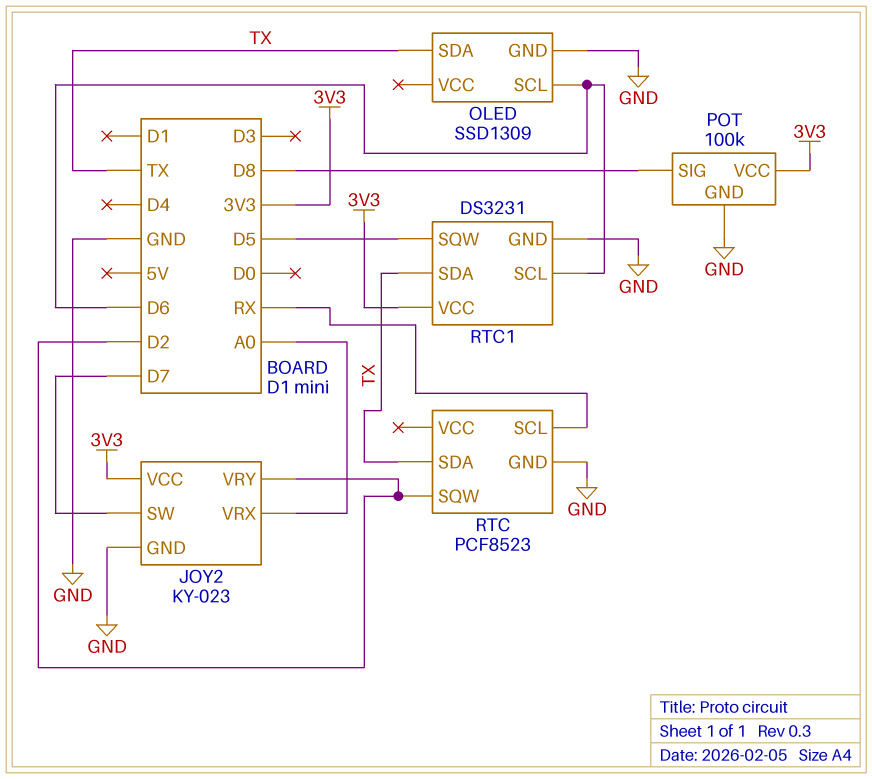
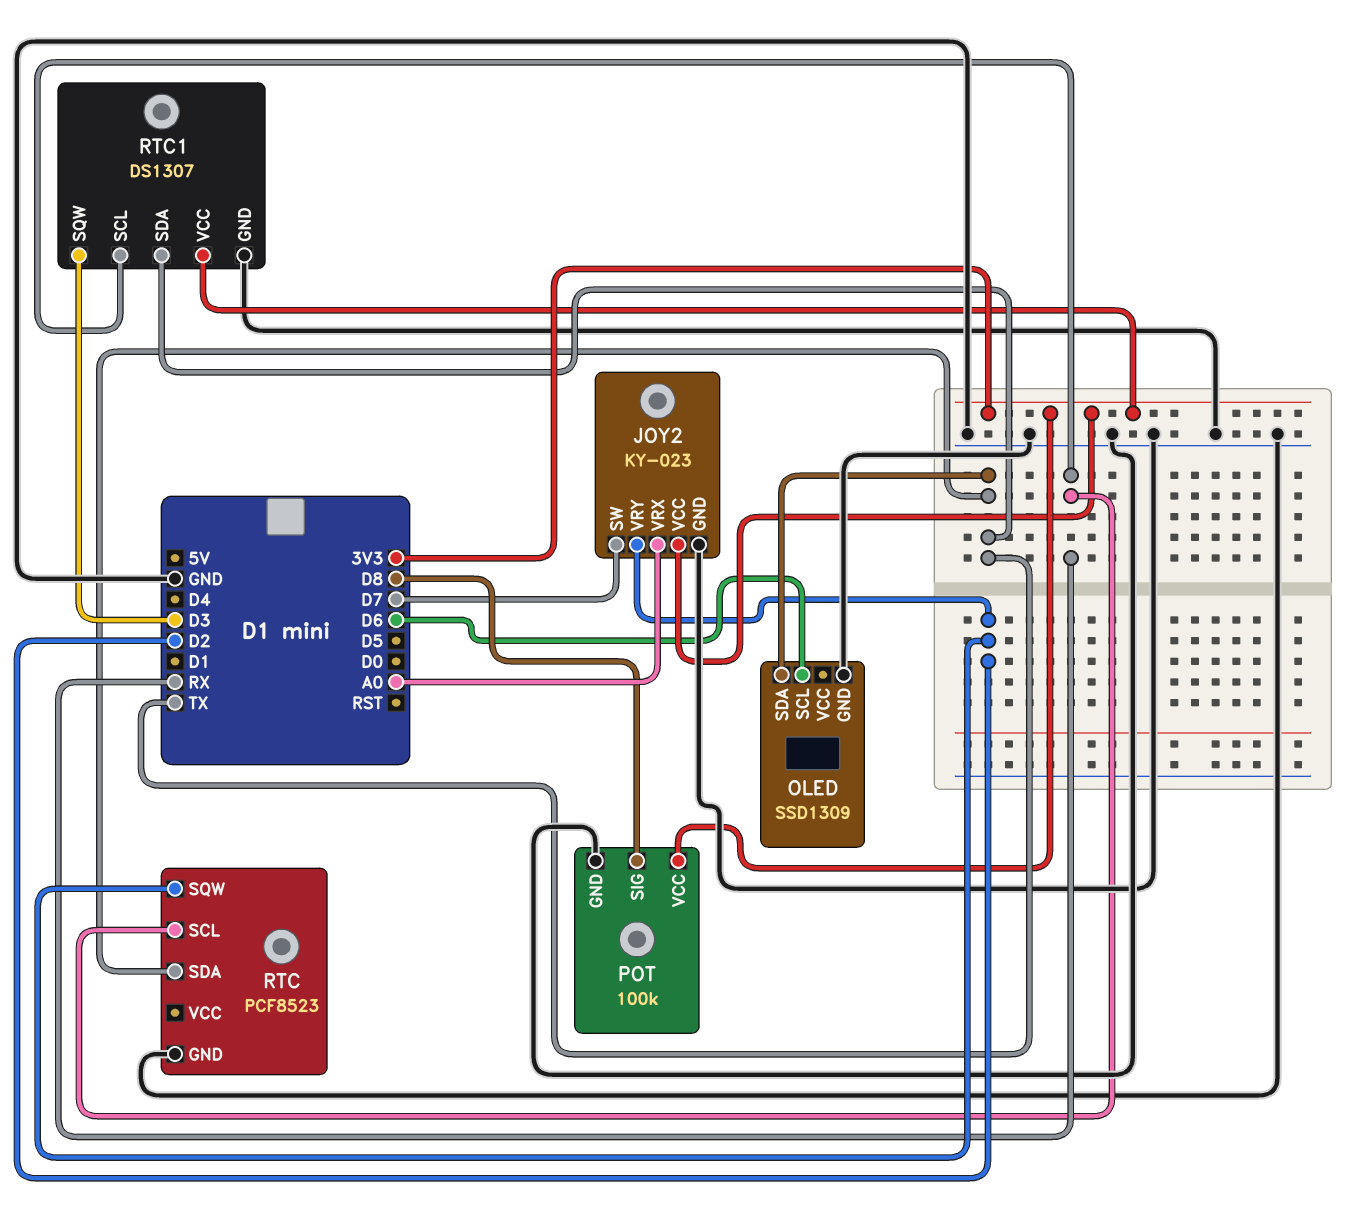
RTC1: DS3231 -> DS1307
RTC1 pin SCL: D6 -> RX
RTC1 pin SQW: D5 -> D3

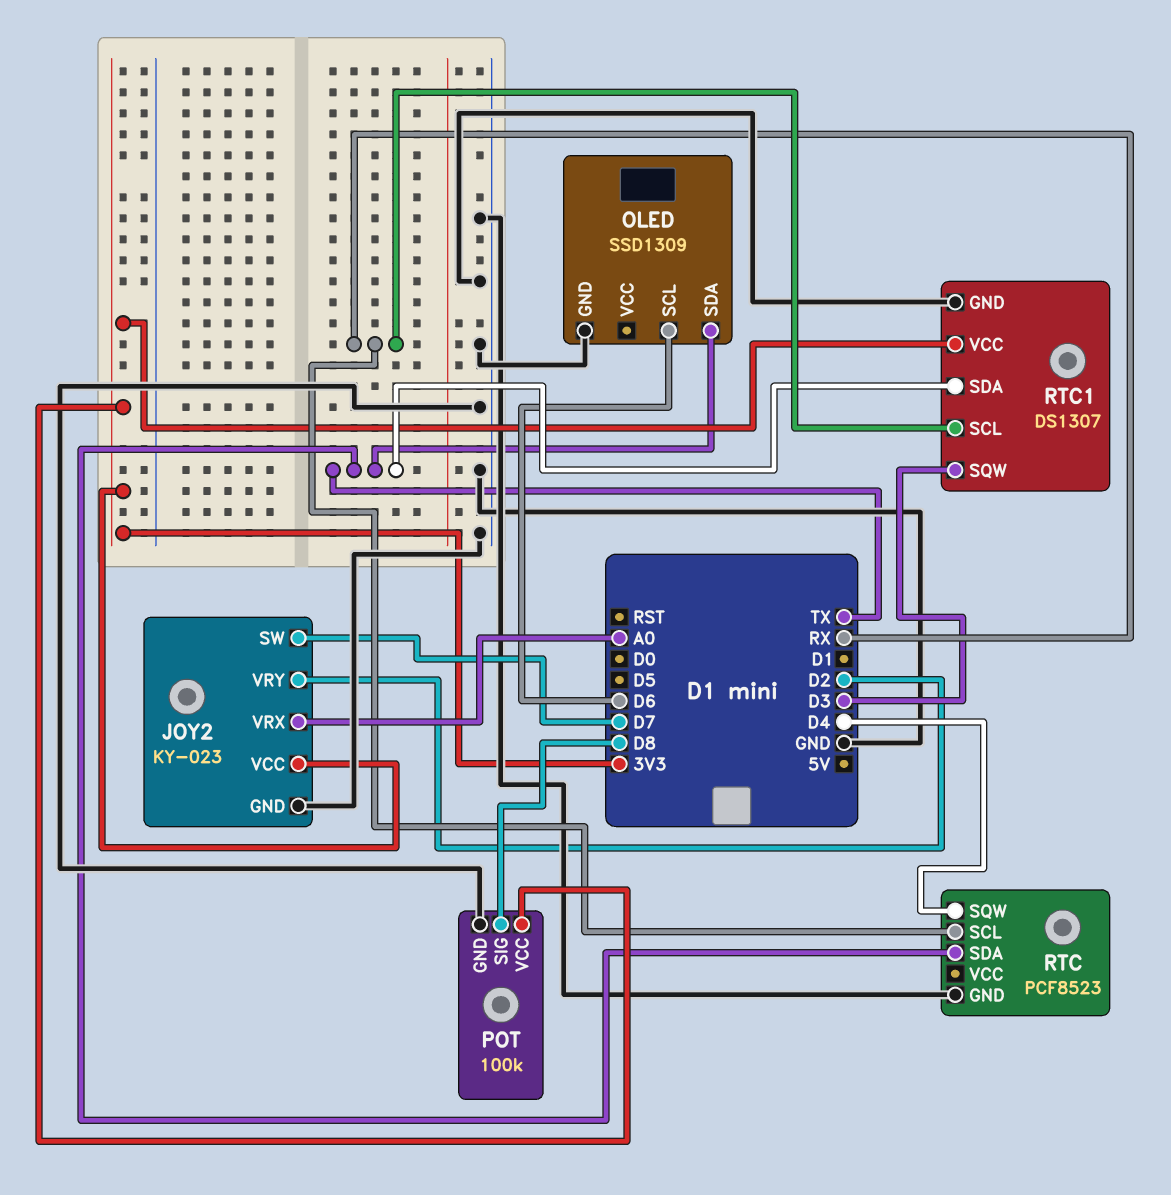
RTC pin SQW: D2 -> D4

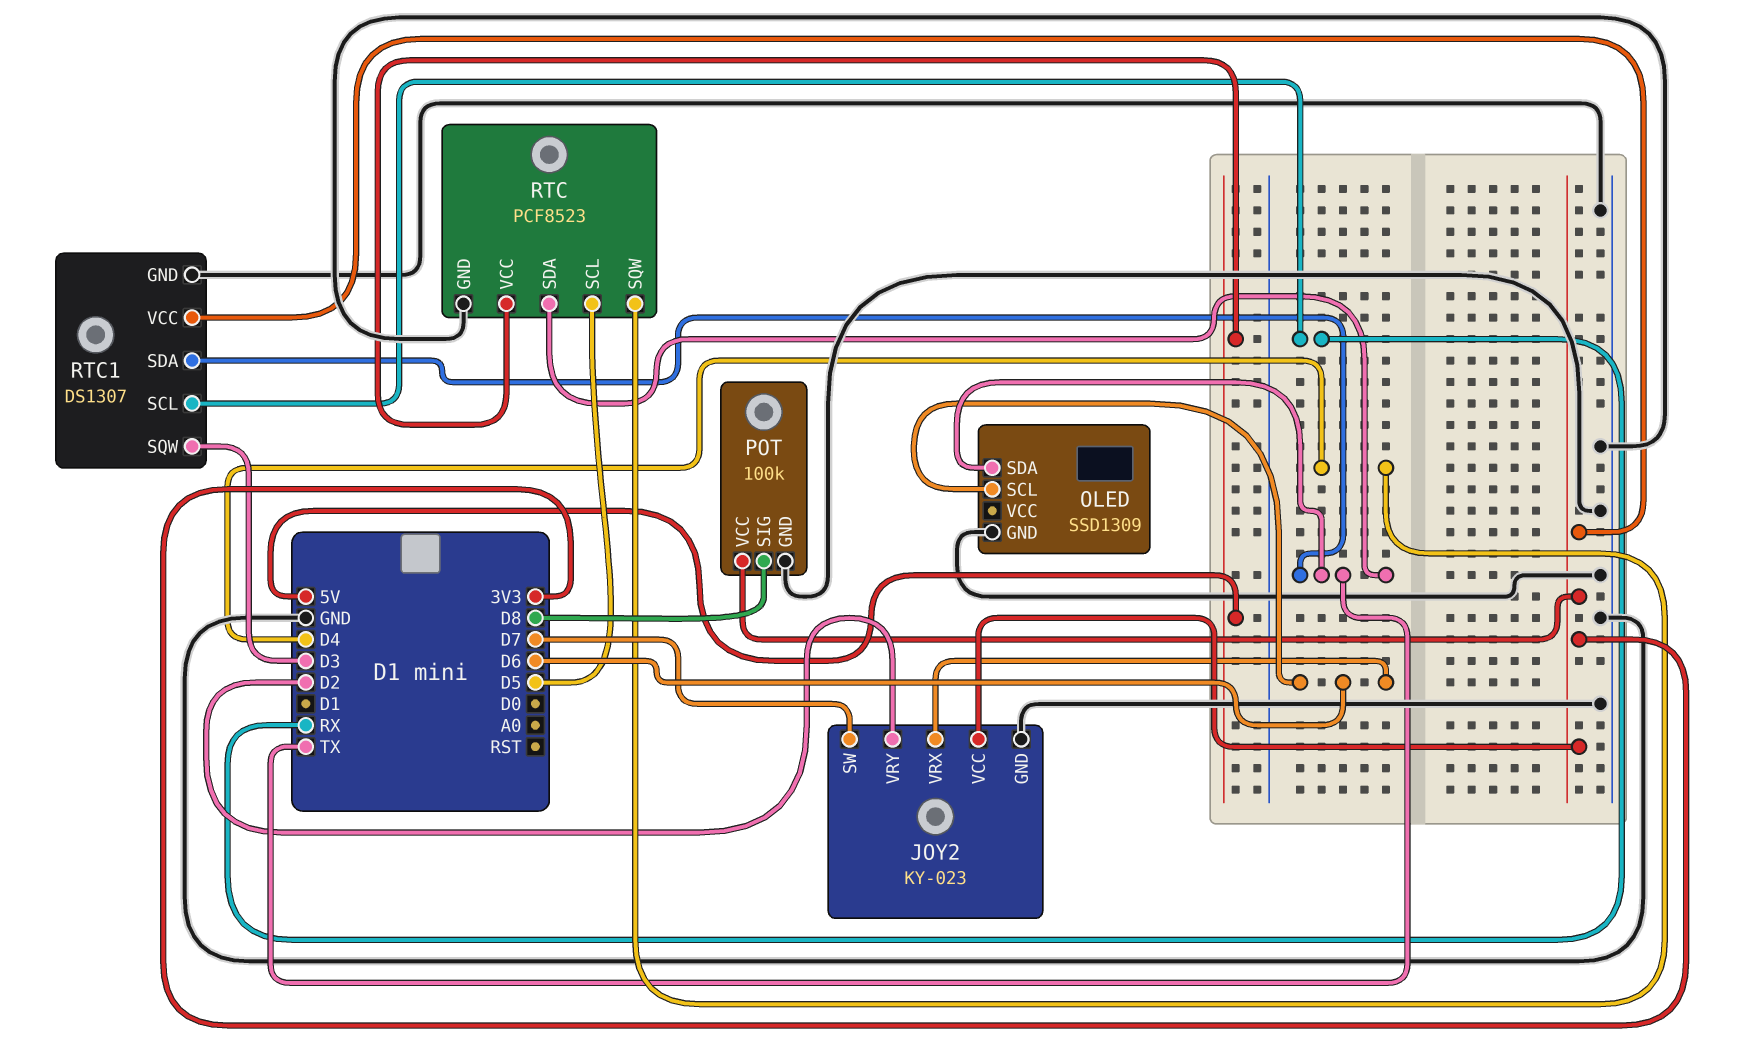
JOY2 pin VRX: A0 -> D6
RTC pin SCL: RX -> D5
RTC pin VCC: none -> 5V

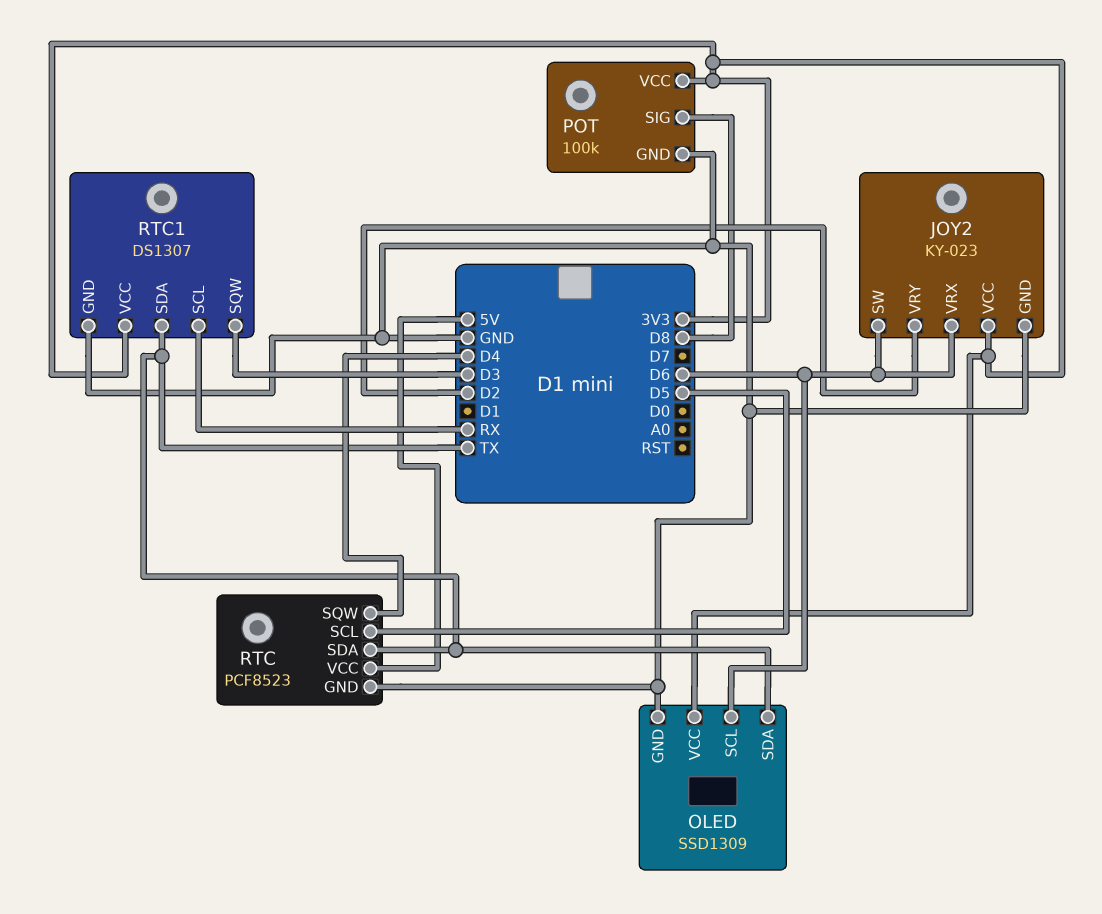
JOY2 pin SW: D7 -> D6
OLED pin VCC: none -> 3V3

